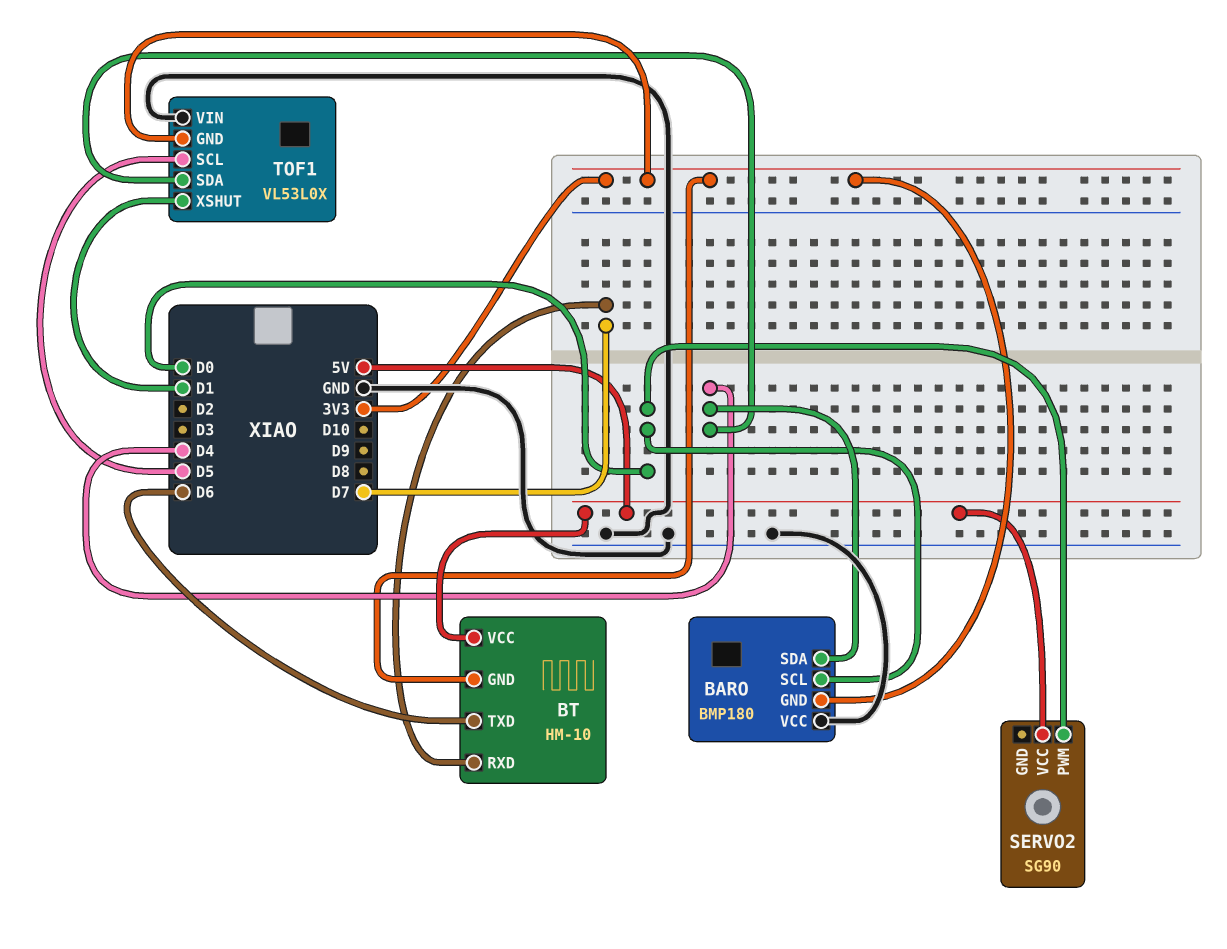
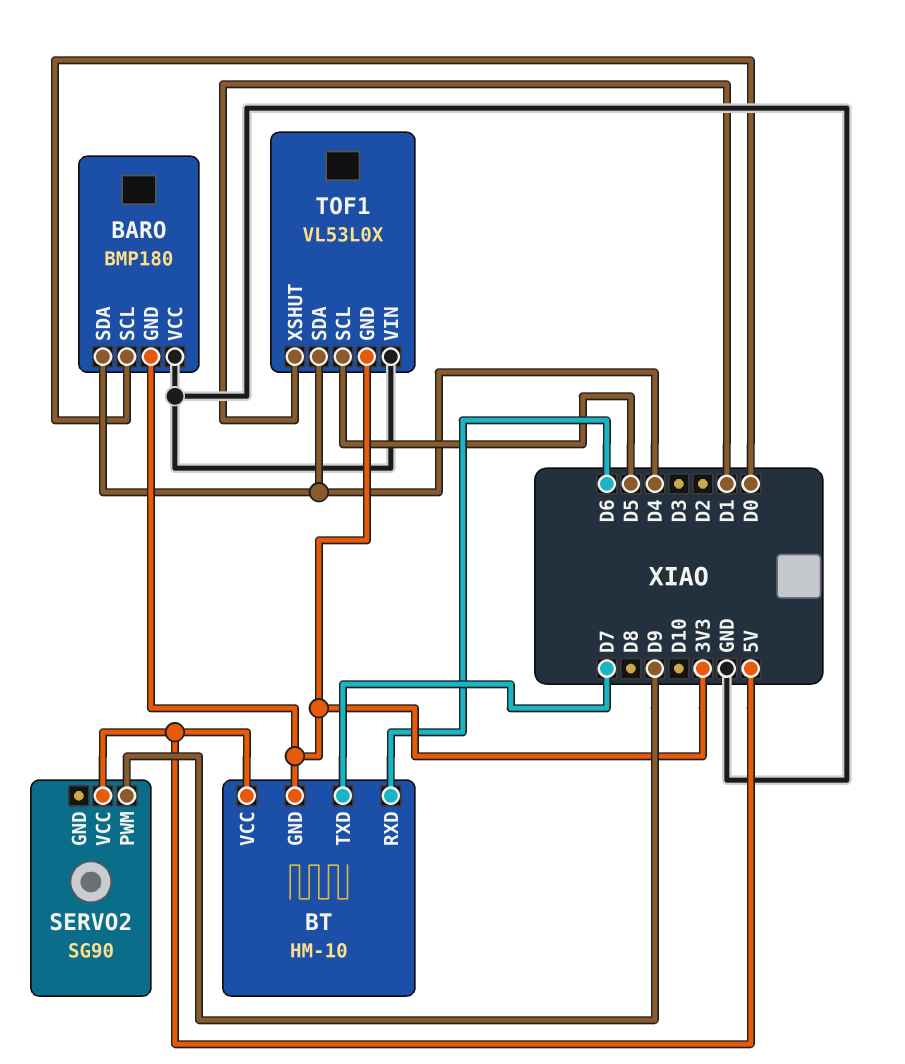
BT pin RXD: D7 -> D6
BT pin TXD: D6 -> D7
SERVO2 pin PWM: D0 -> D9

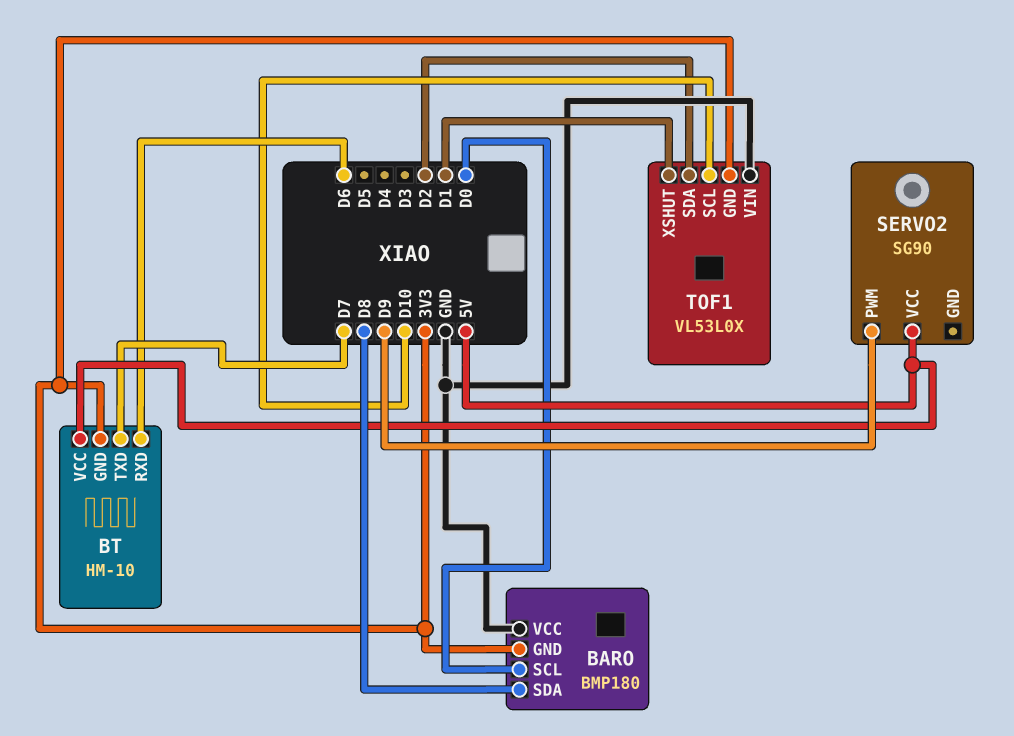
BARO pin SDA: D4 -> D8
TOF1 pin SCL: D5 -> D10
TOF1 pin SDA: D4 -> D2

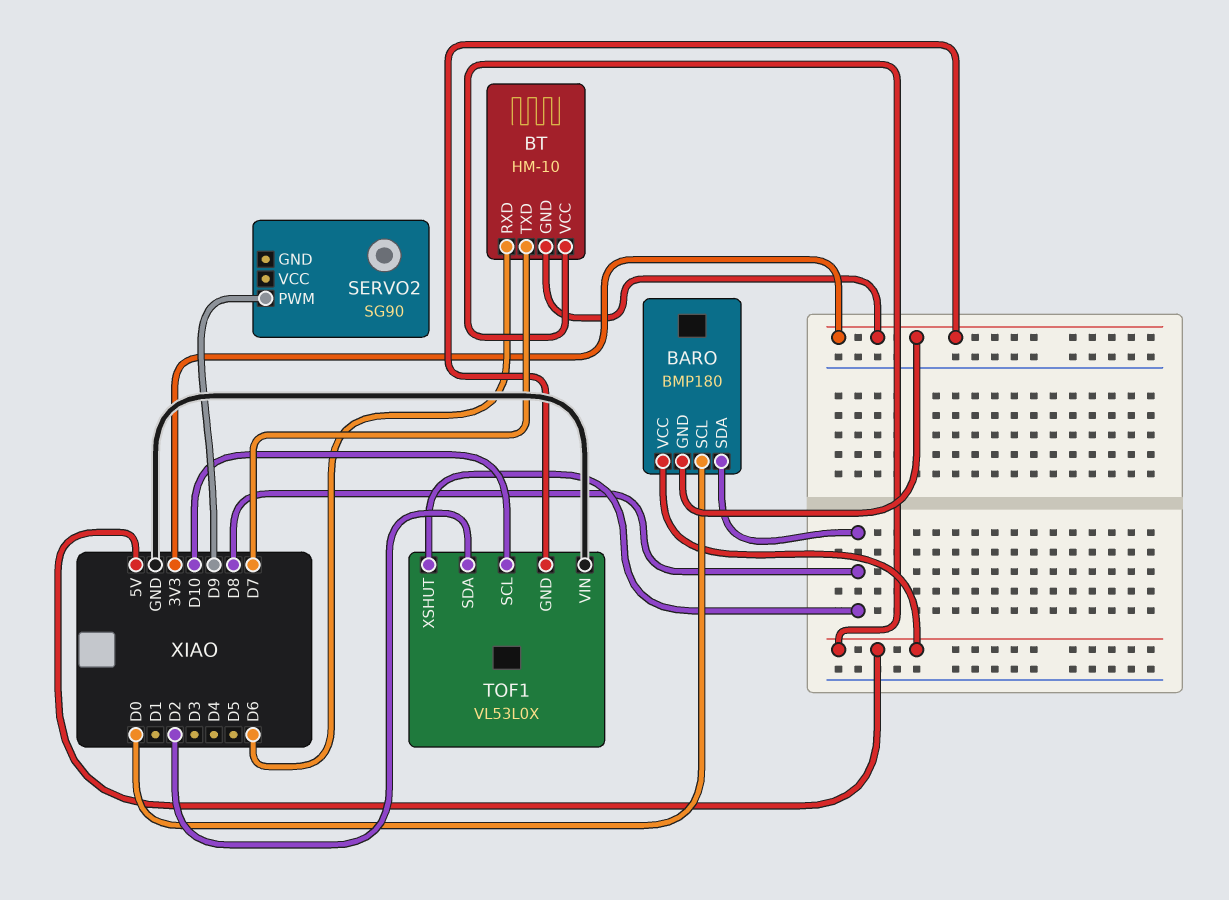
BARO pin VCC: GND -> 5V
SERVO2 pin VCC: 5V -> none
TOF1 pin XSHUT: D1 -> D8

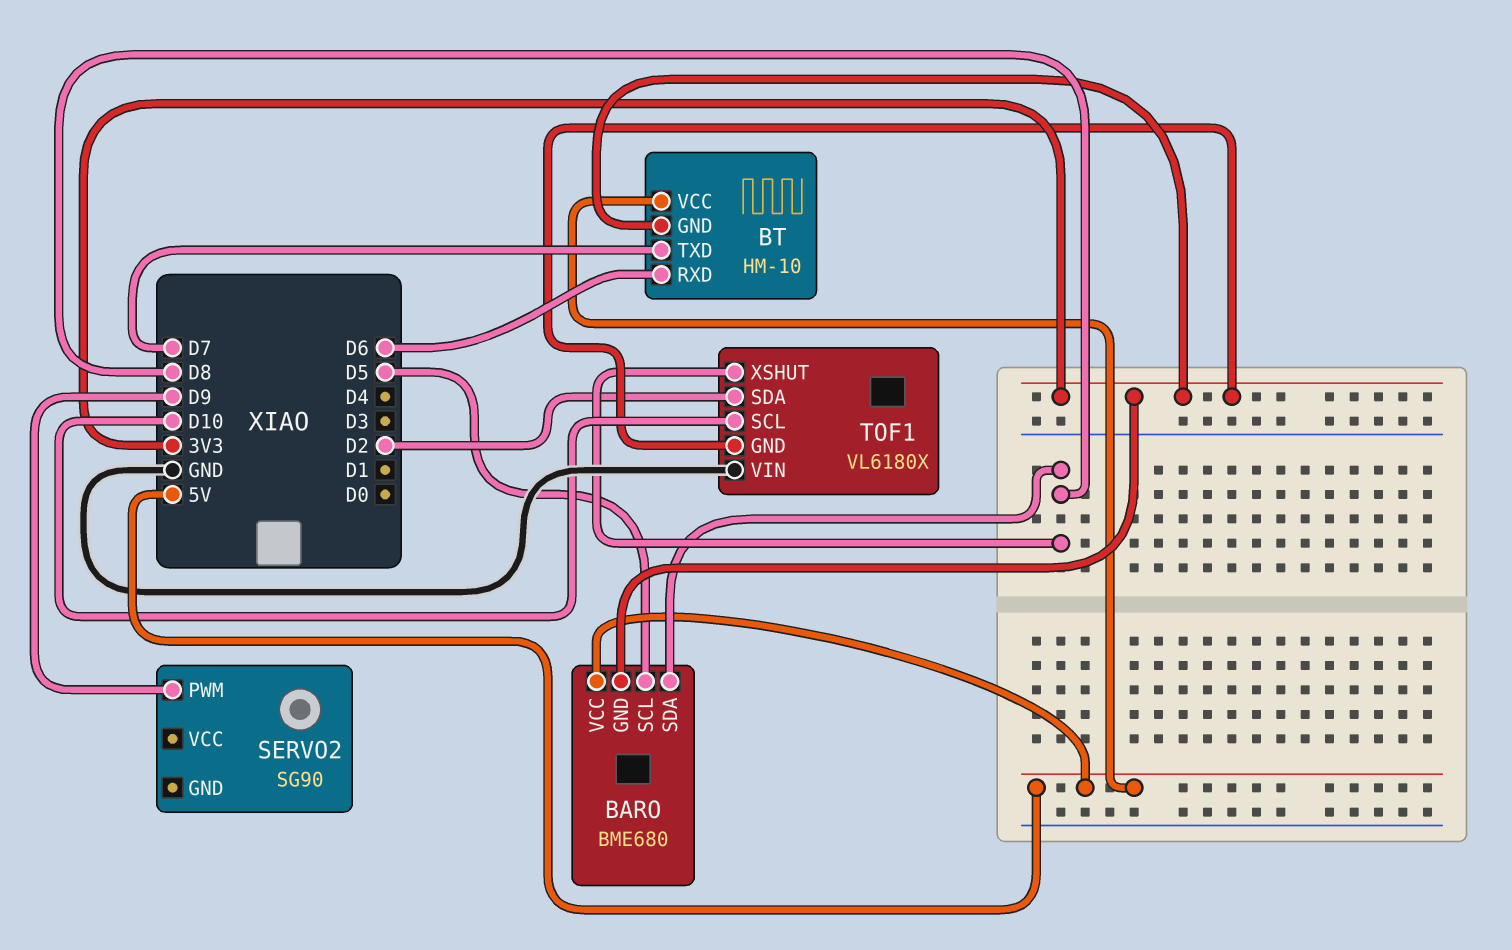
BARO: BMP180 -> BME680
BARO pin SCL: D0 -> D5
TOF1: VL53L0X -> VL6180X

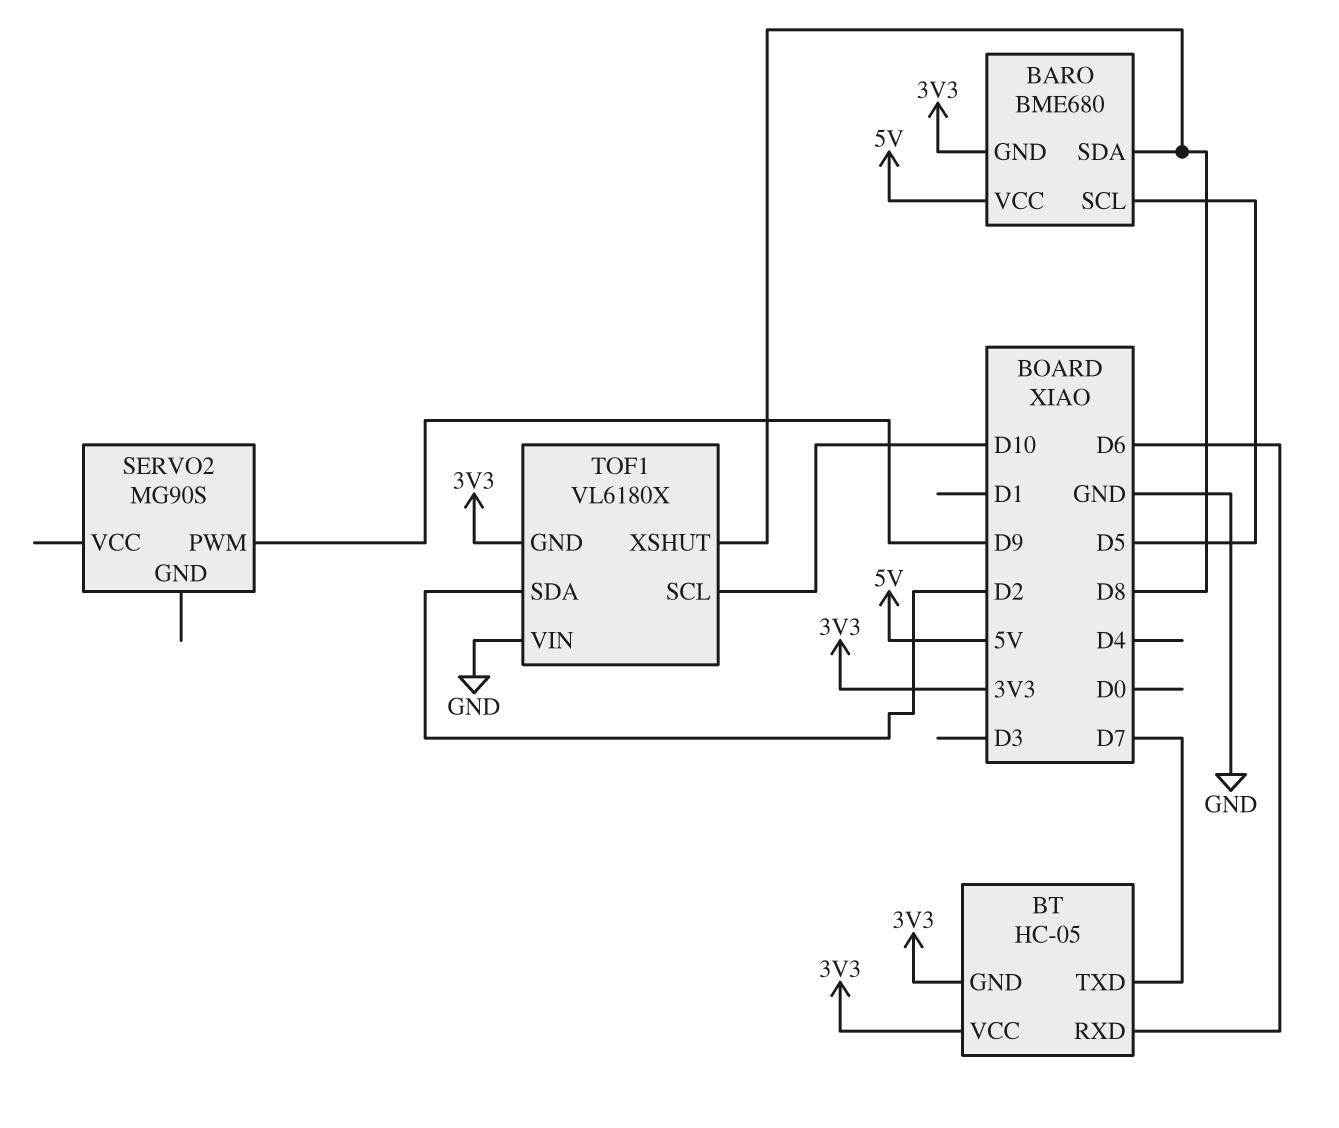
BT: HM-10 -> HC-05
BT pin VCC: 5V -> 3V3
SERVO2: SG90 -> MG90S

